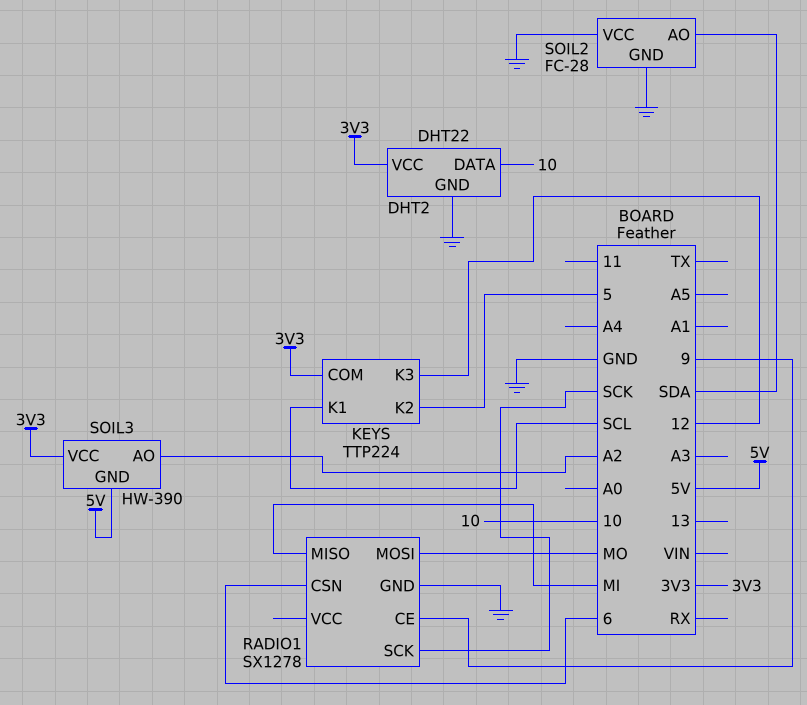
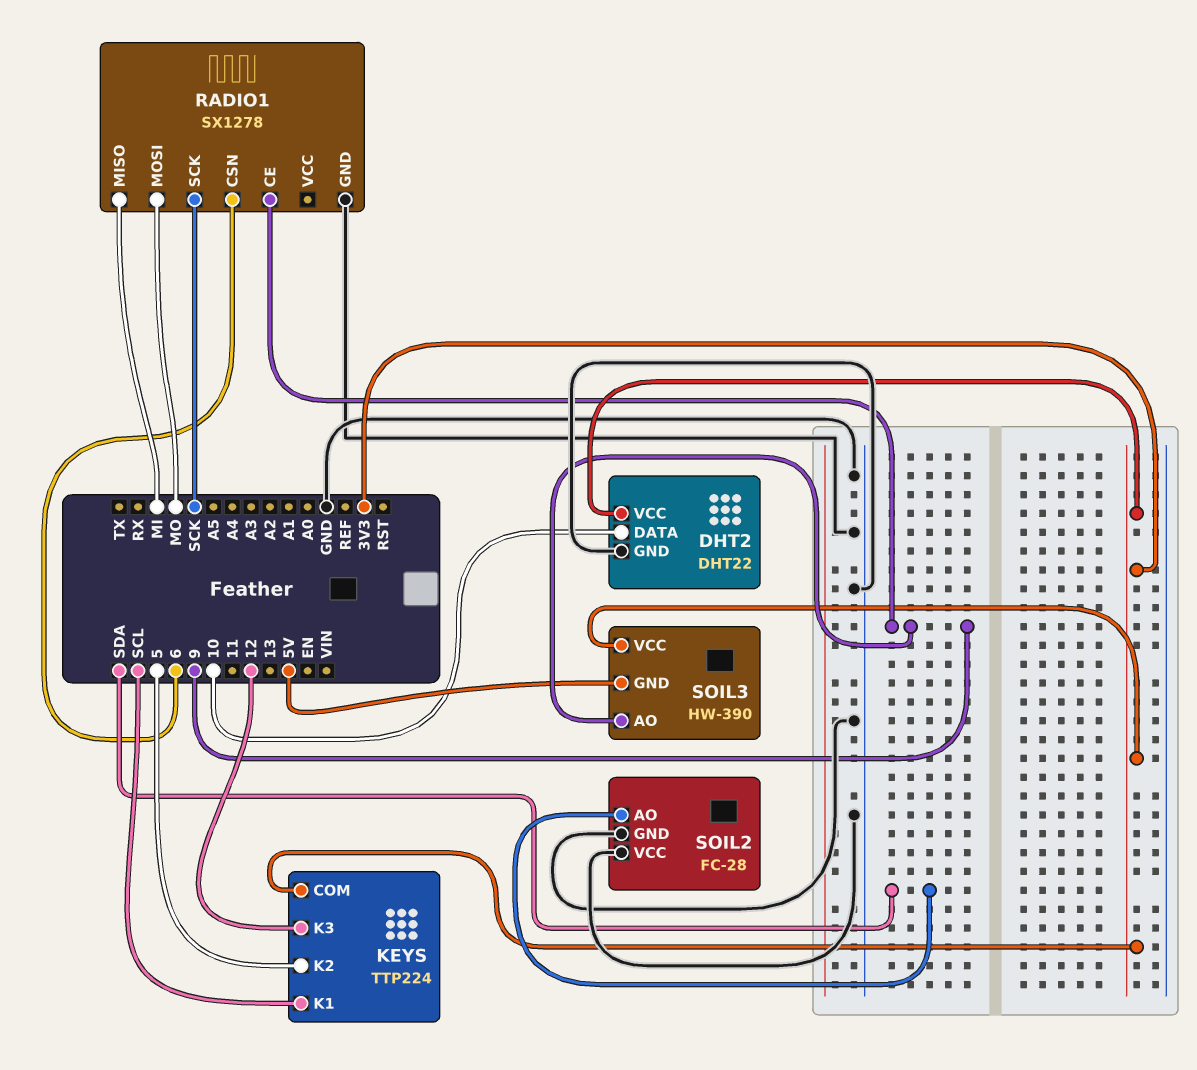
SOIL3 pin AO: A2 -> 9

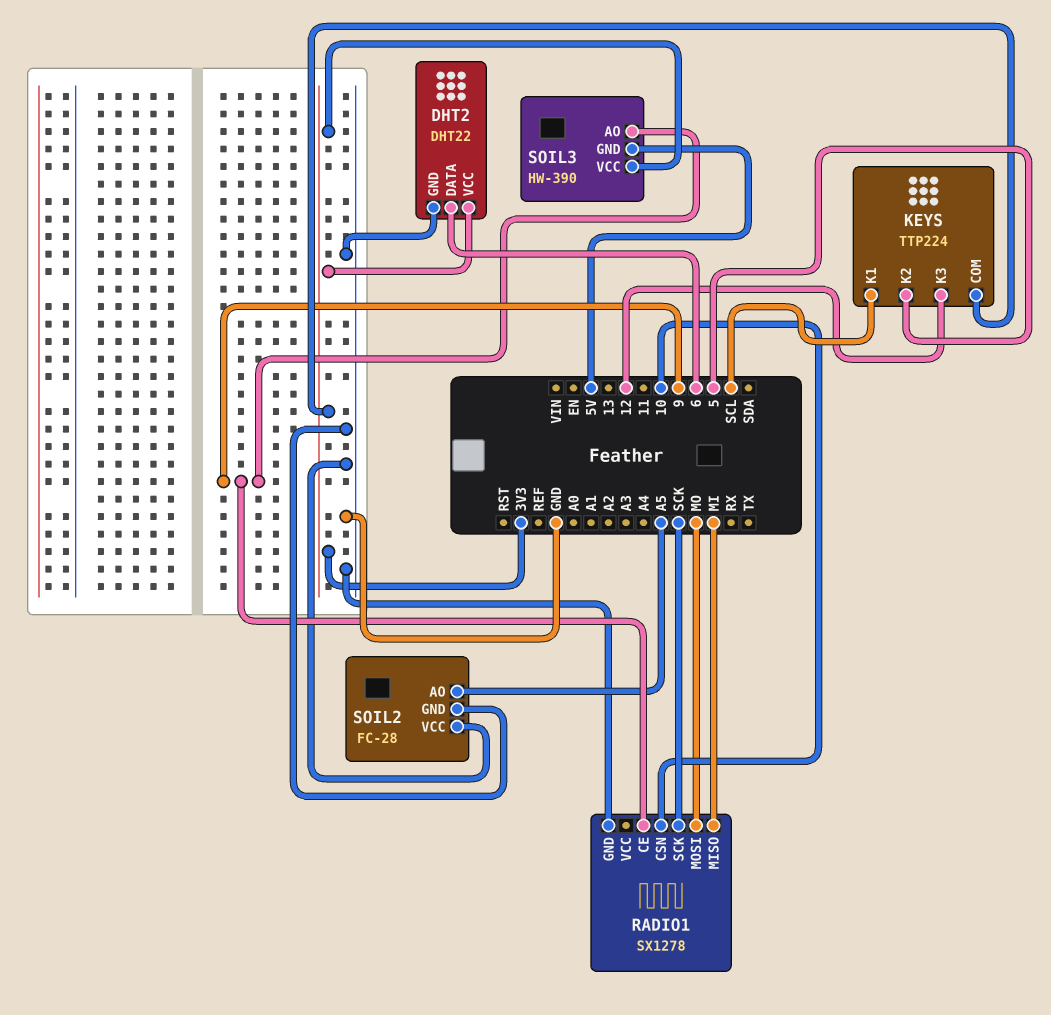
DHT2 pin DATA: 10 -> 6
RADIO1 pin CSN: 6 -> 10
SOIL2 pin AO: SDA -> A5

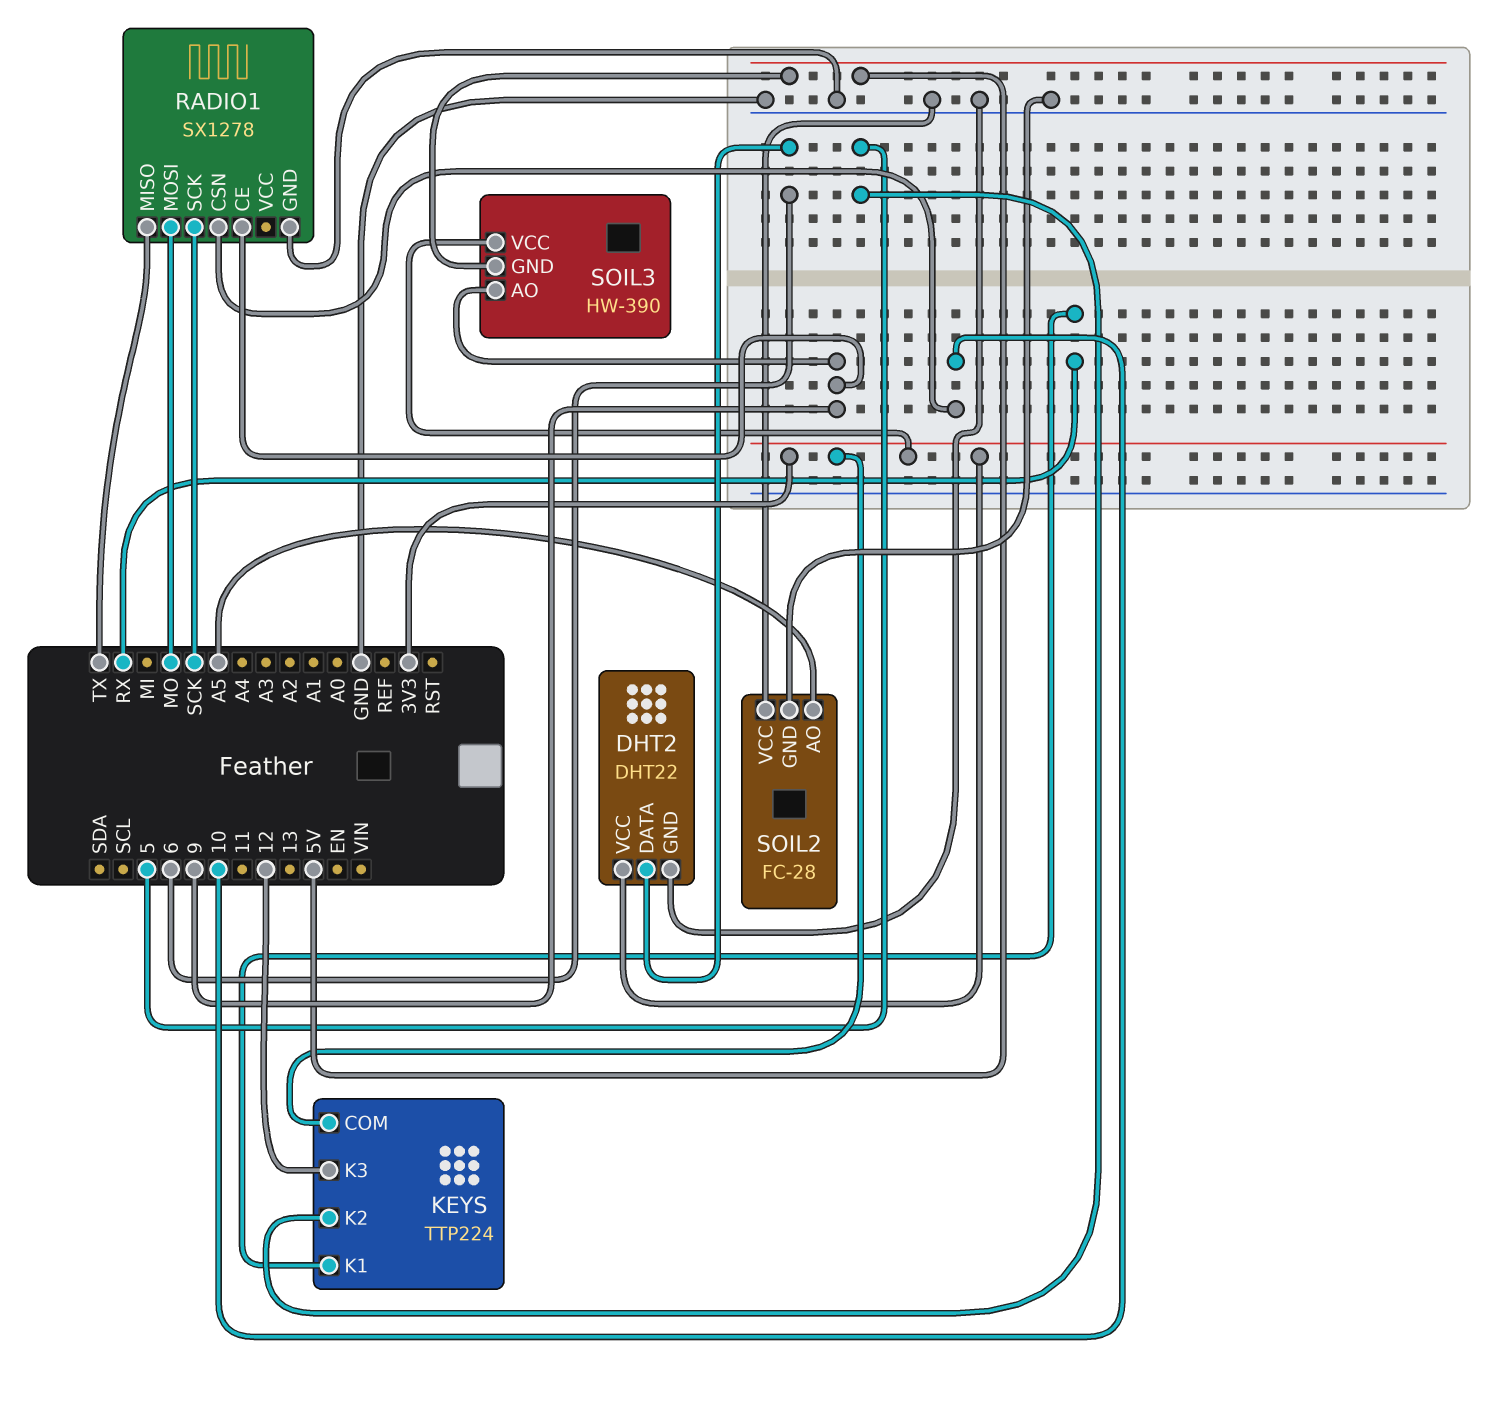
KEYS pin K1: SCL -> RX
RADIO1 pin MISO: MI -> TX

